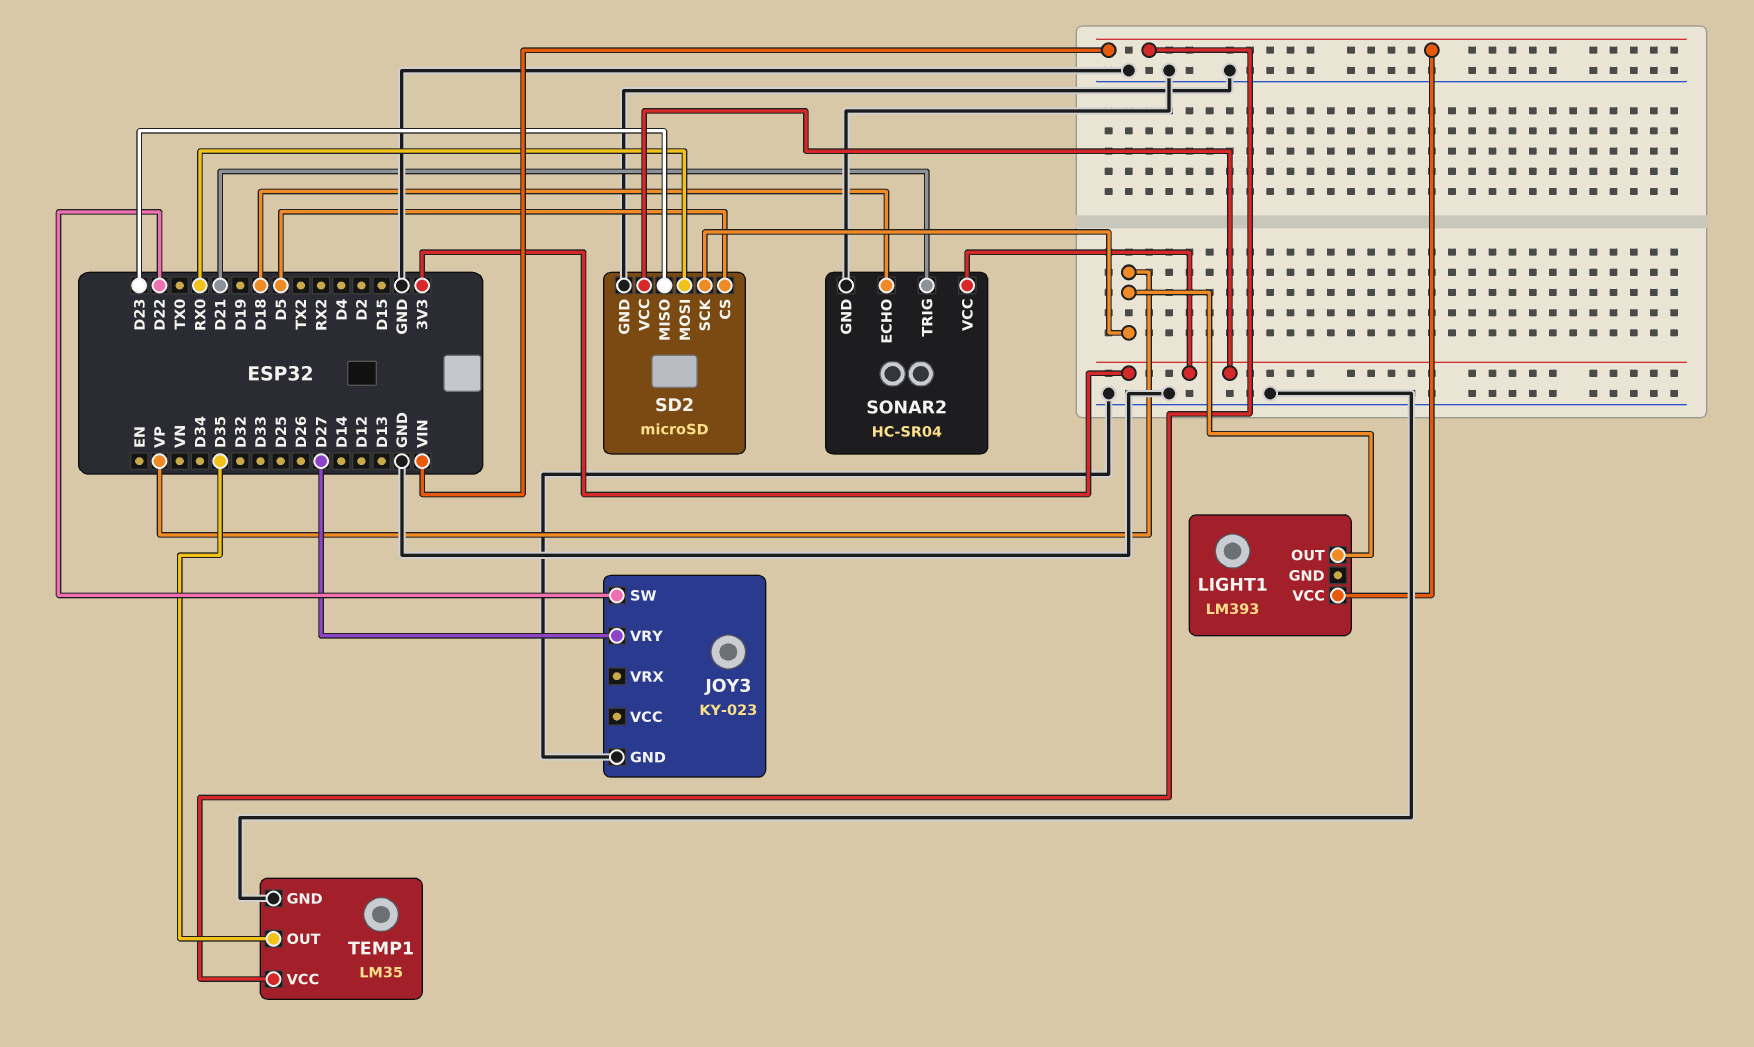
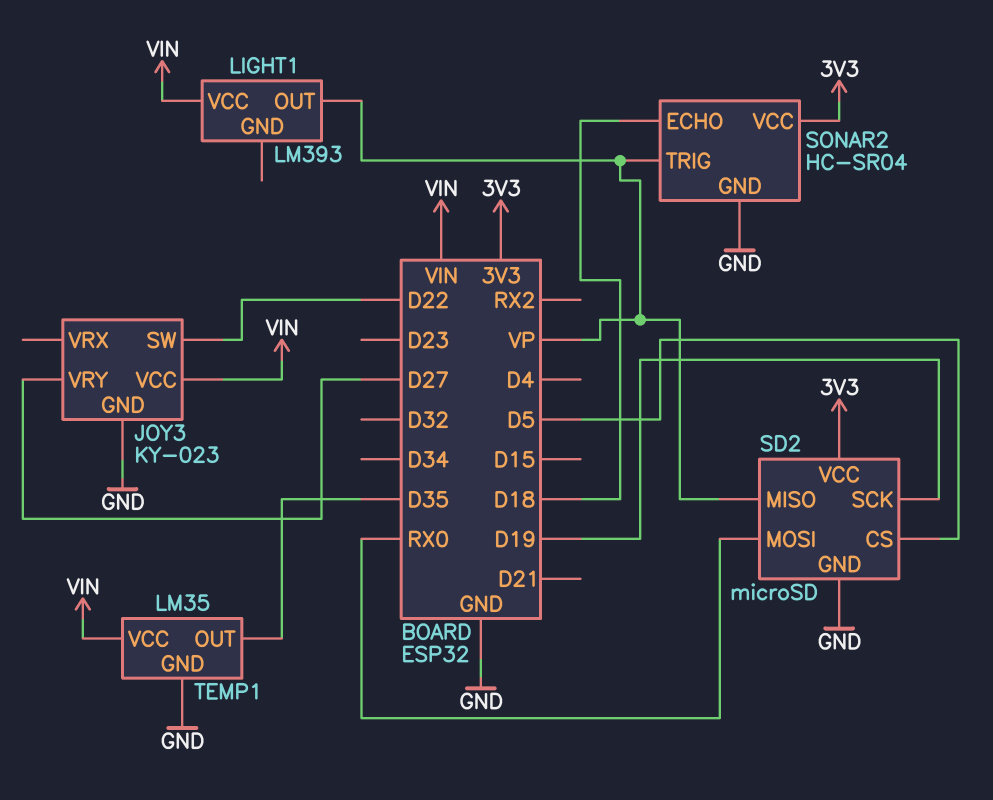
JOY3 pin VCC: none -> VIN
SD2 pin MISO: D23 -> VP
SD2 pin SCK: VP -> D19
SONAR2 pin TRIG: D21 -> VP

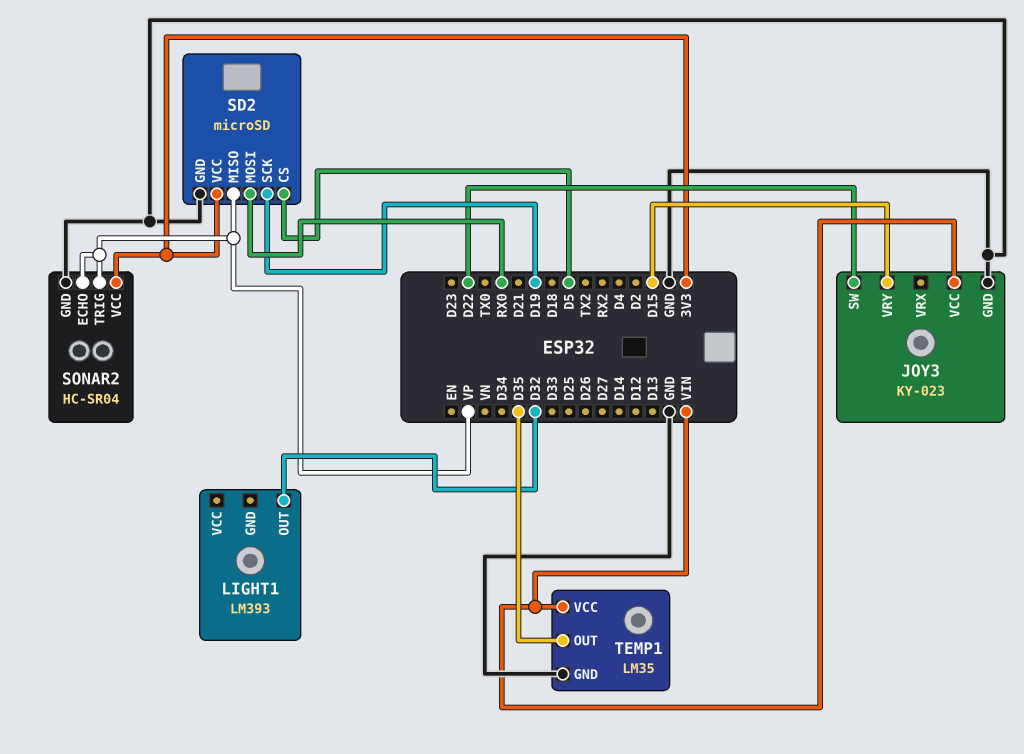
JOY3 pin VRY: D27 -> D15
LIGHT1 pin OUT: VP -> D32
LIGHT1 pin VCC: VIN -> none
SONAR2 pin ECHO: D18 -> VP

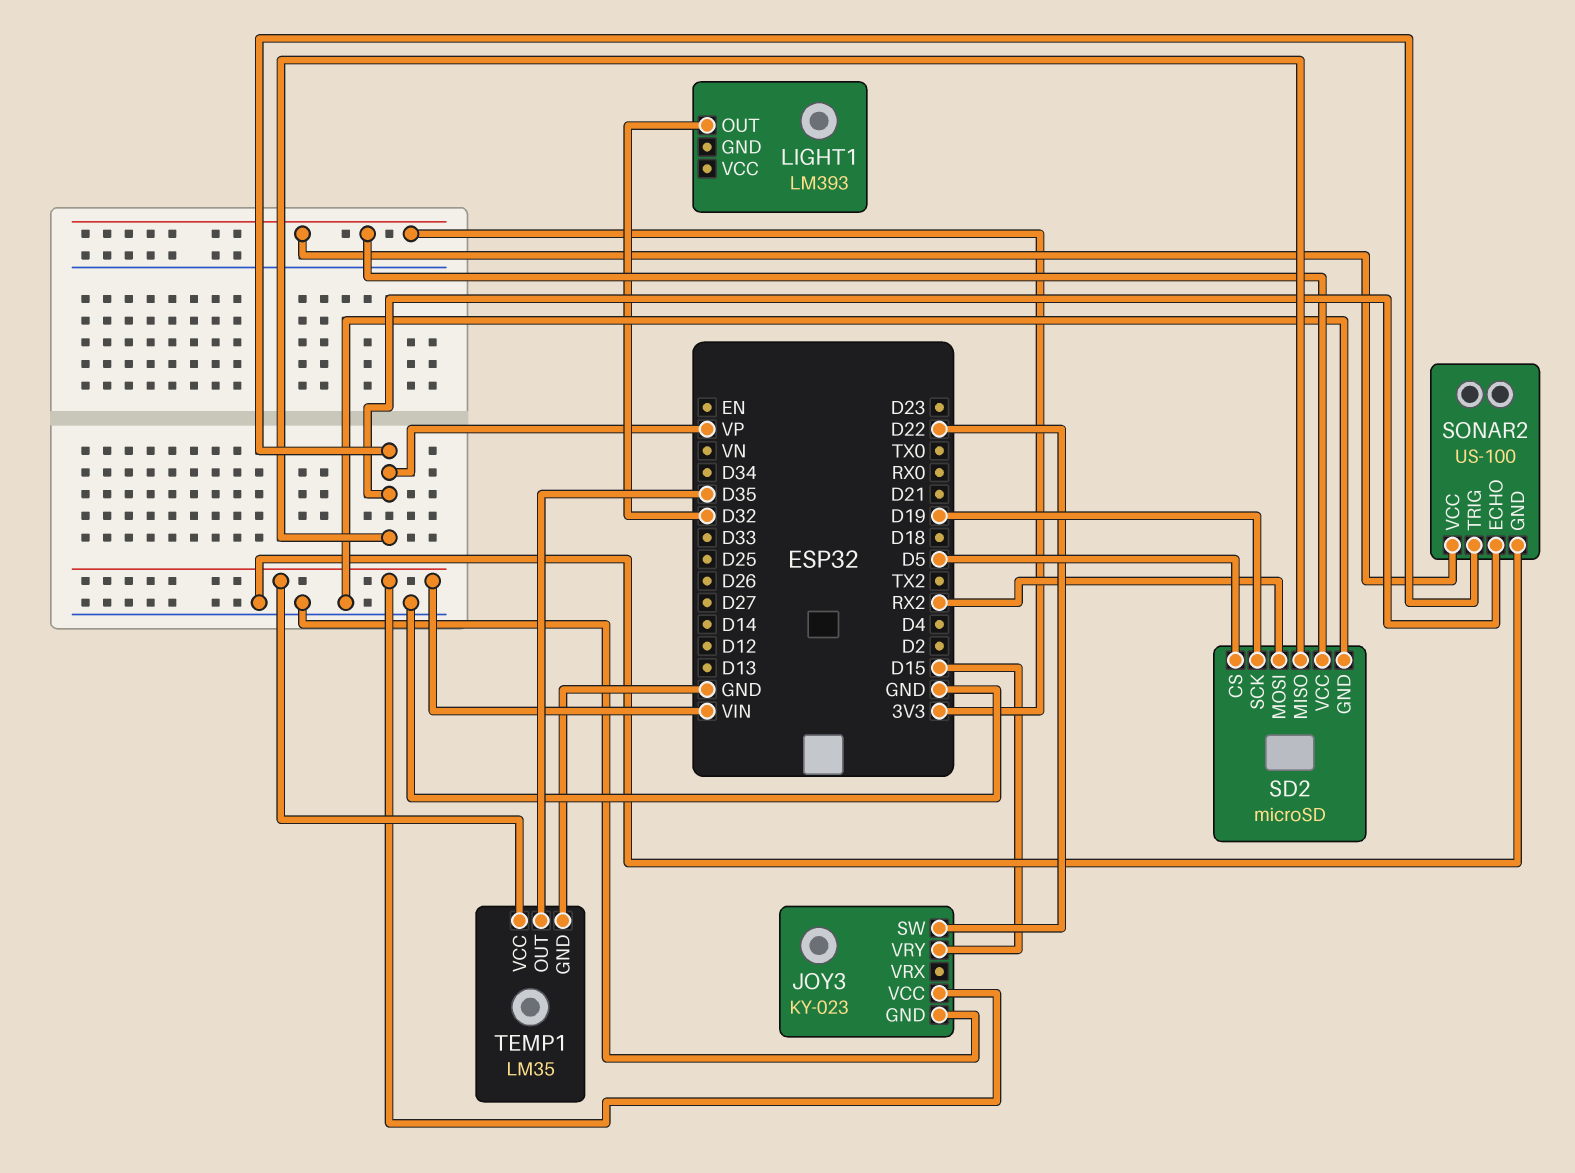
SD2 pin MOSI: RX0 -> RX2
SONAR2: HC-SR04 -> US-100

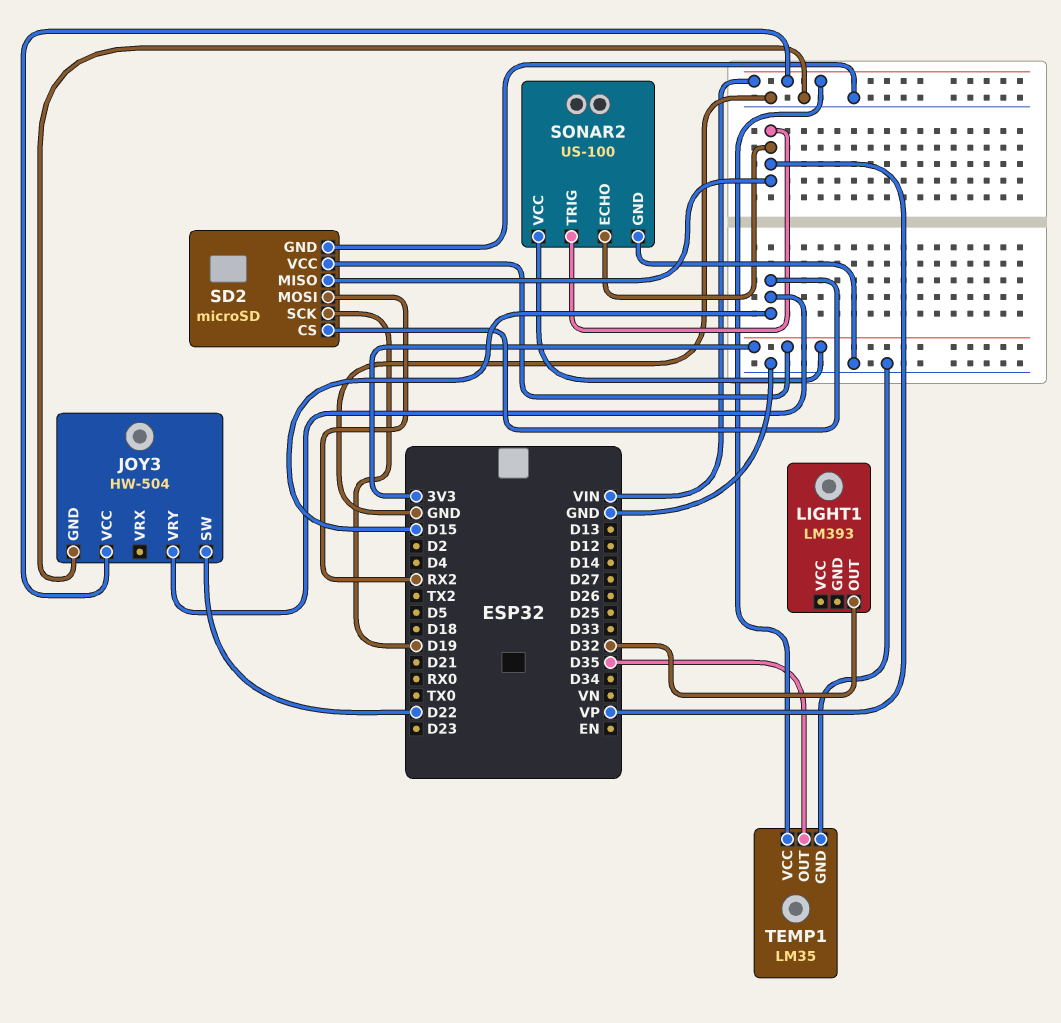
JOY3: KY-023 -> HW-504
SD2 pin CS: D5 -> D15

